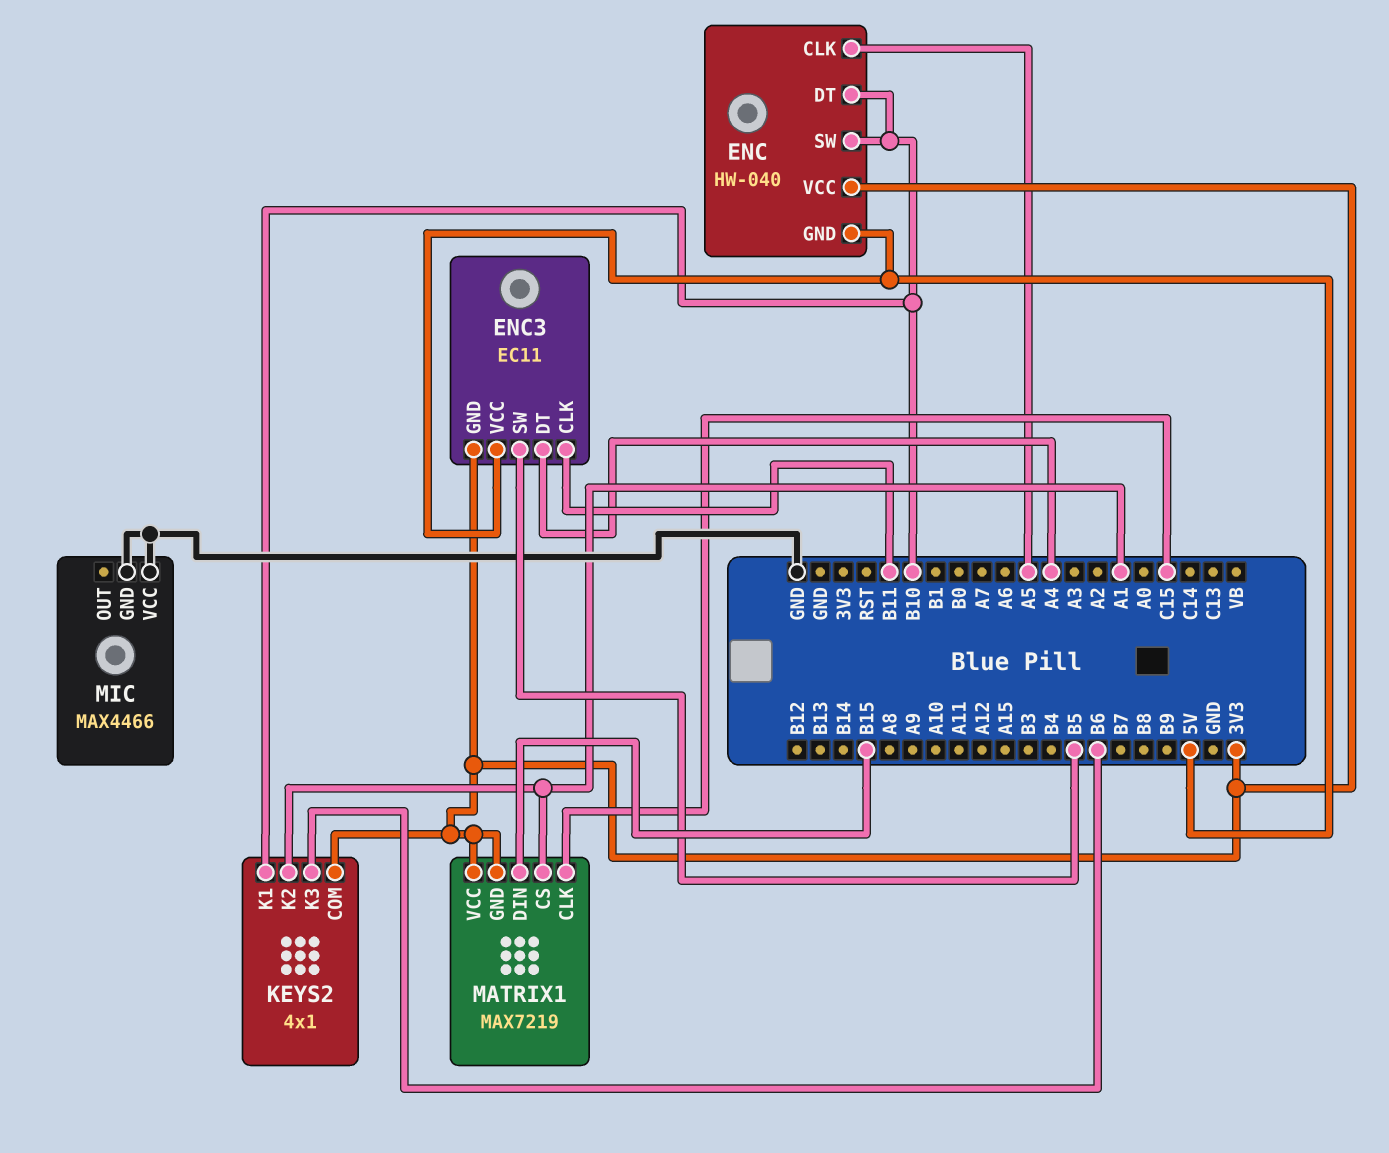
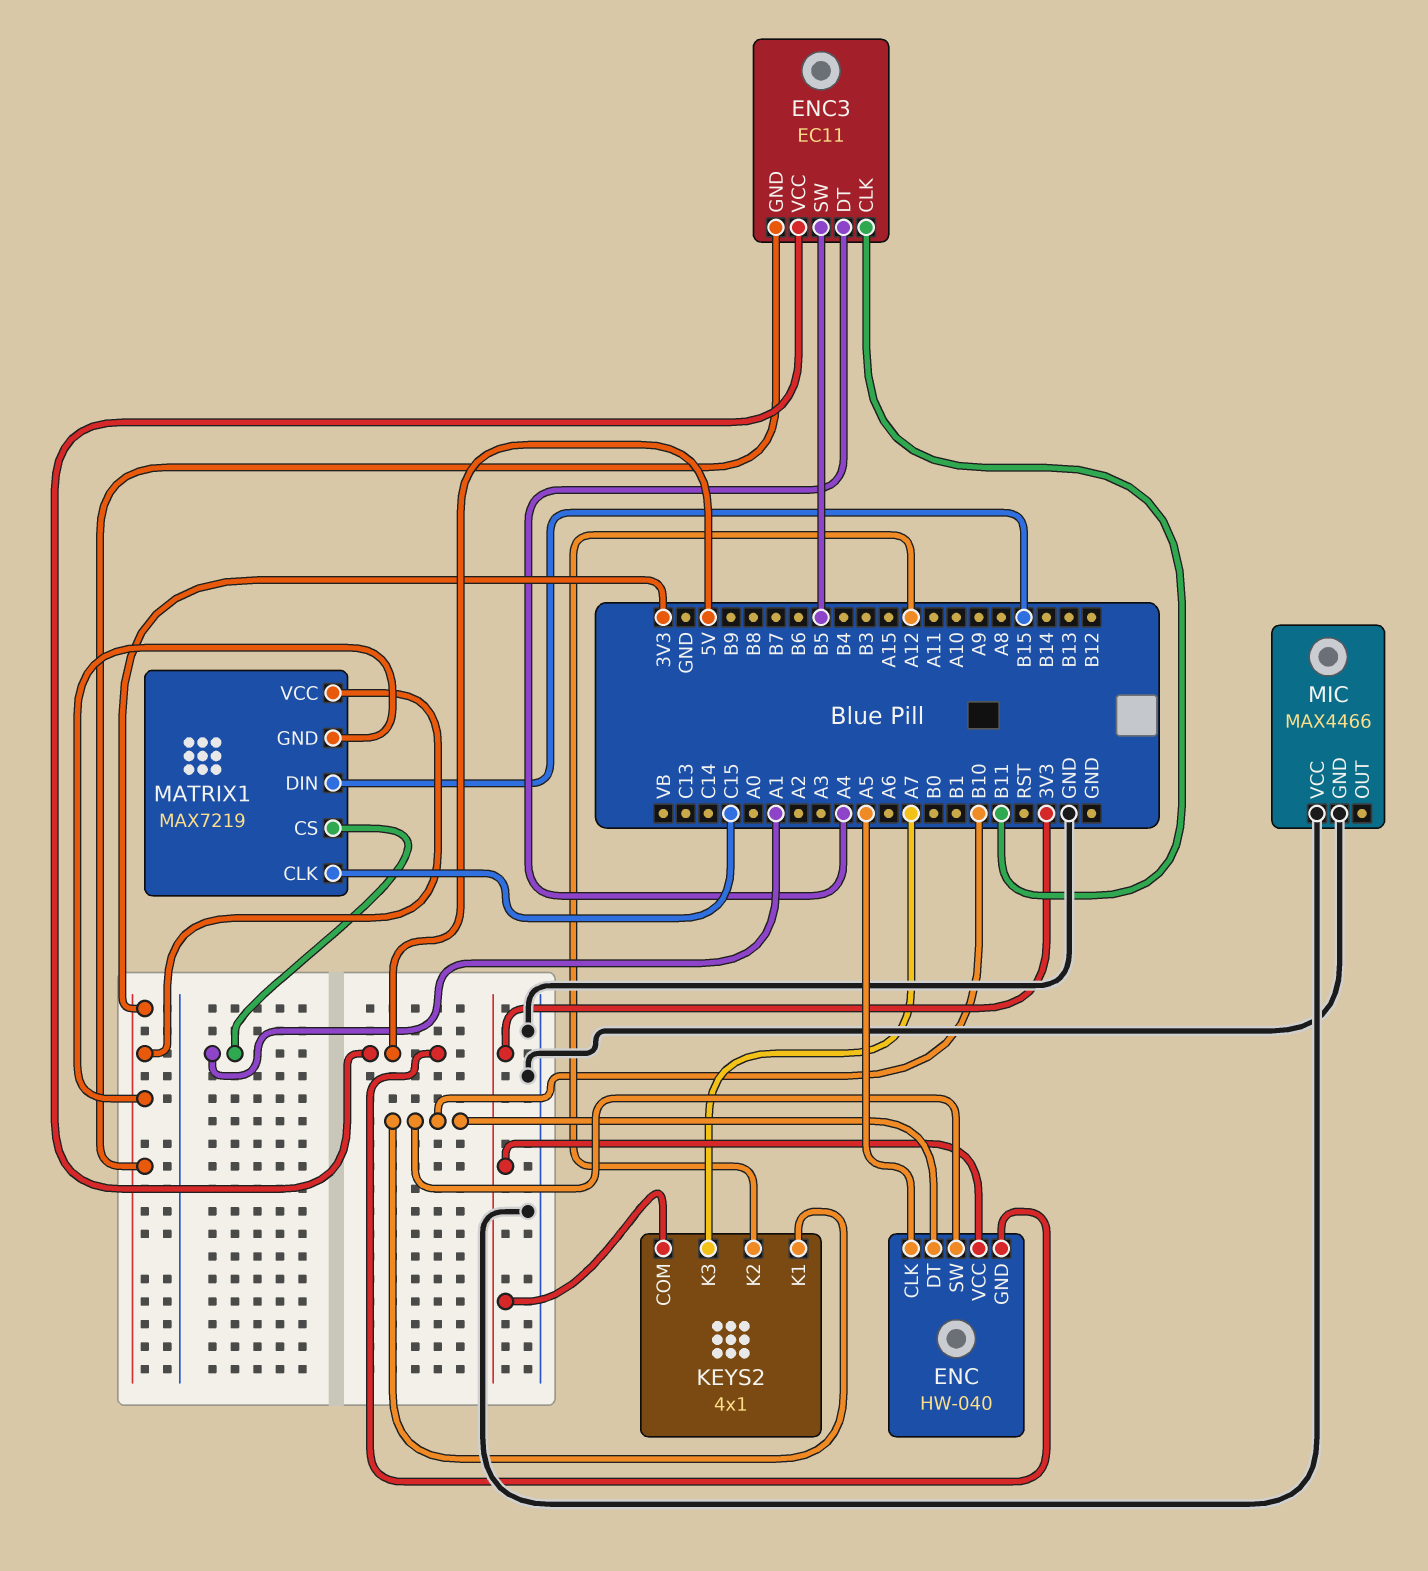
KEYS2 pin K2: A1 -> A12
KEYS2 pin K3: B6 -> A7

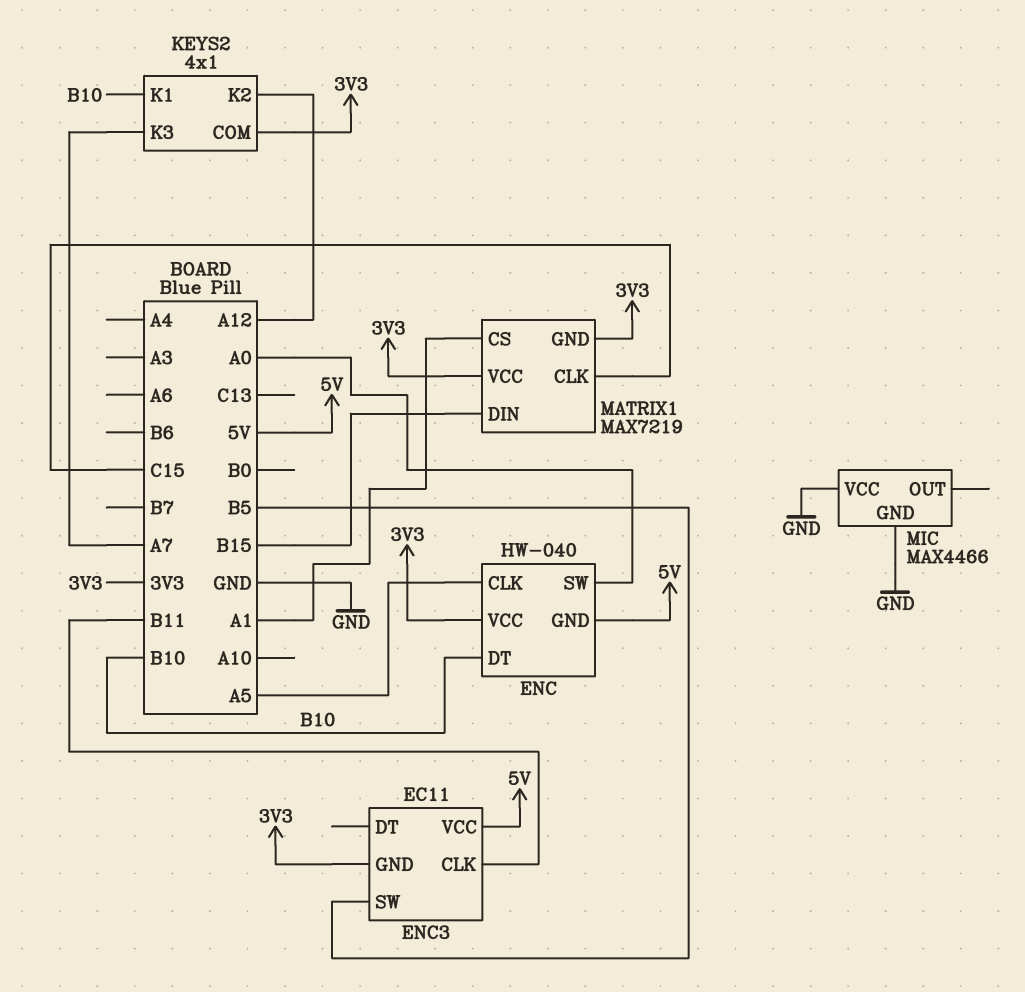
ENC pin SW: B10 -> A0
ENC3 pin DT: A4 -> none

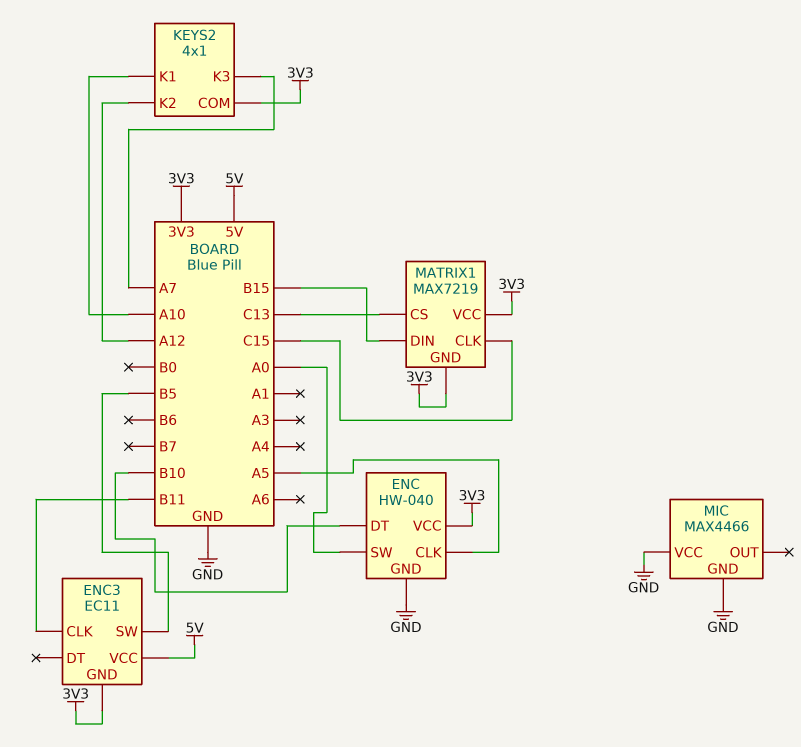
ENC pin GND: 5V -> GND
KEYS2 pin K1: B10 -> A10
MATRIX1 pin CS: A1 -> C13

